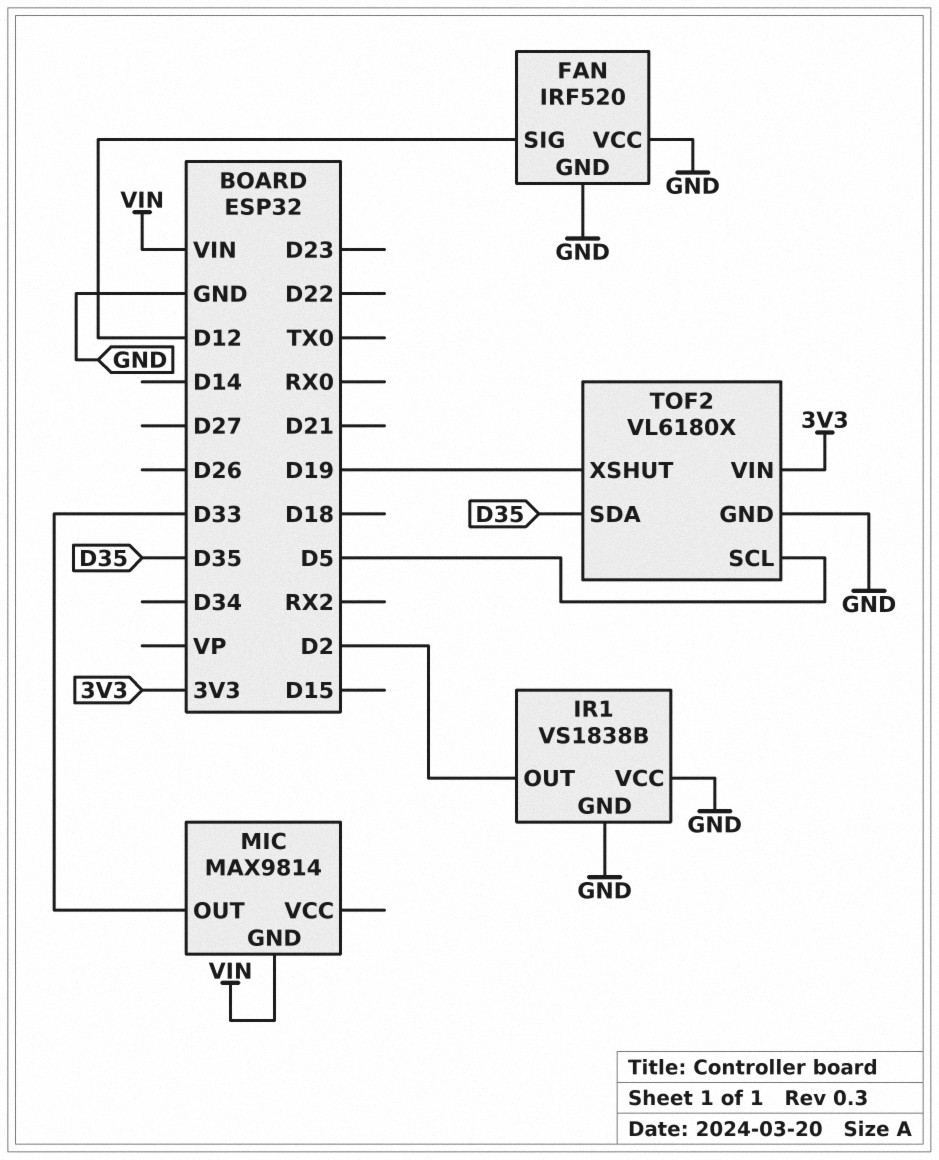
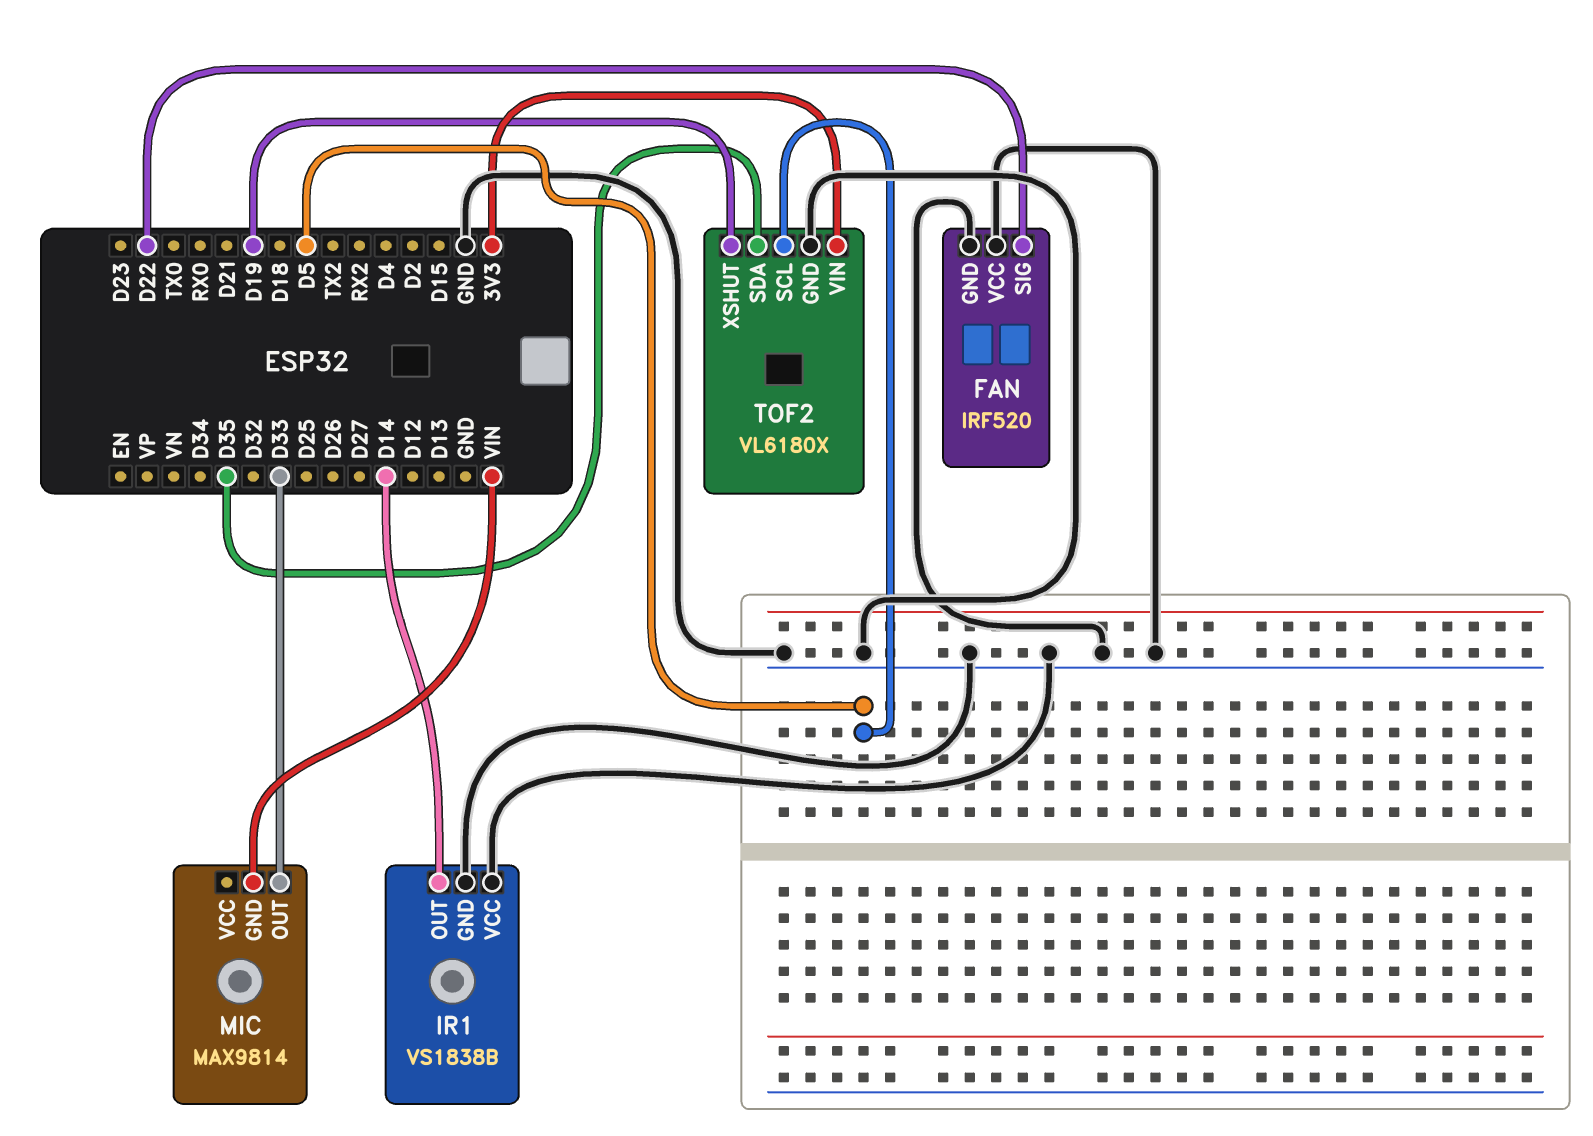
FAN pin SIG: D12 -> D22
IR1 pin OUT: D2 -> D14

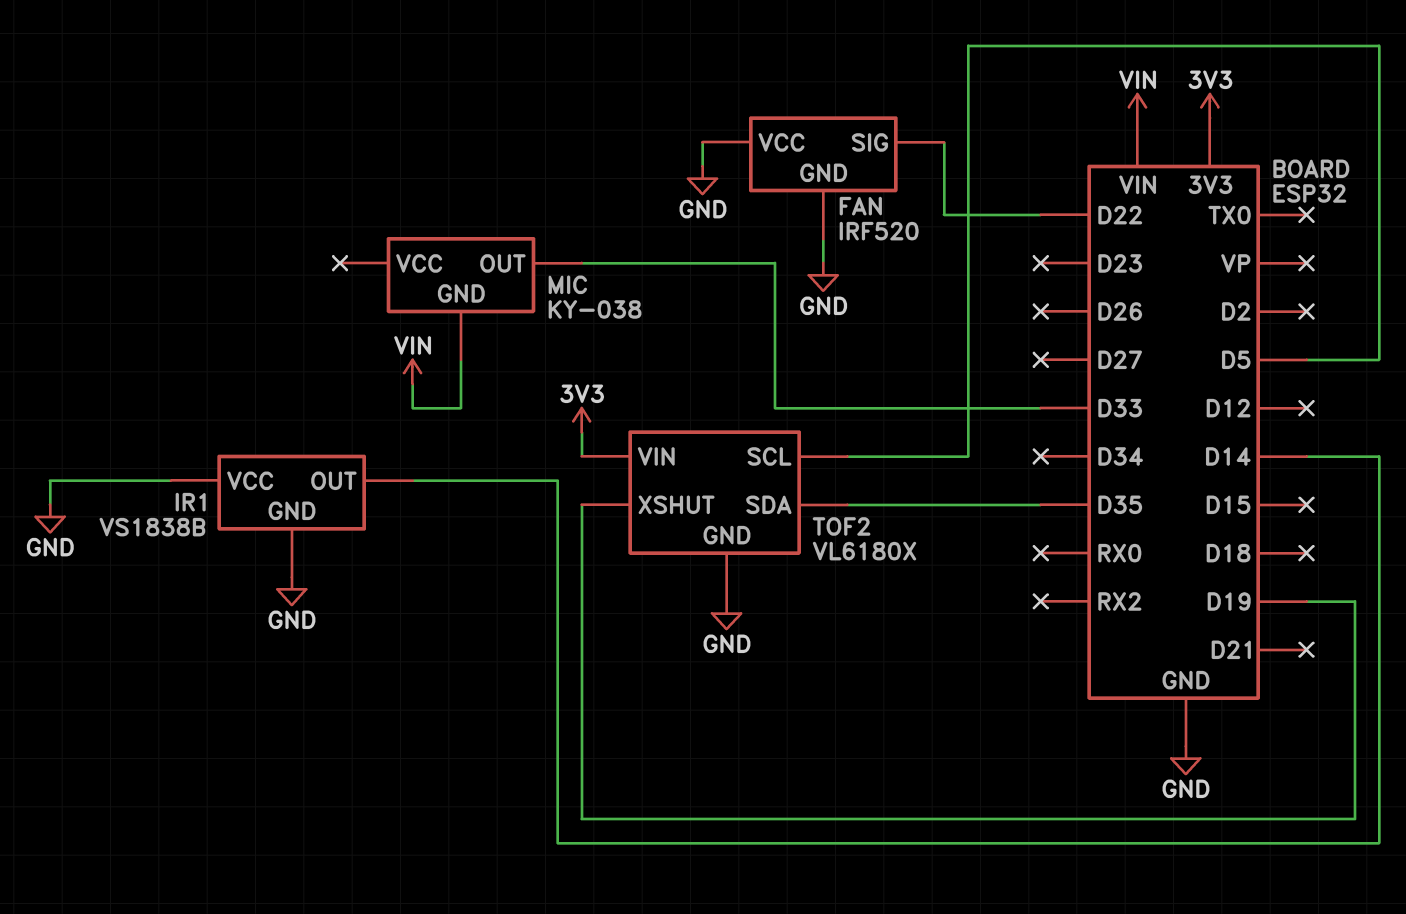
MIC: MAX9814 -> KY-038

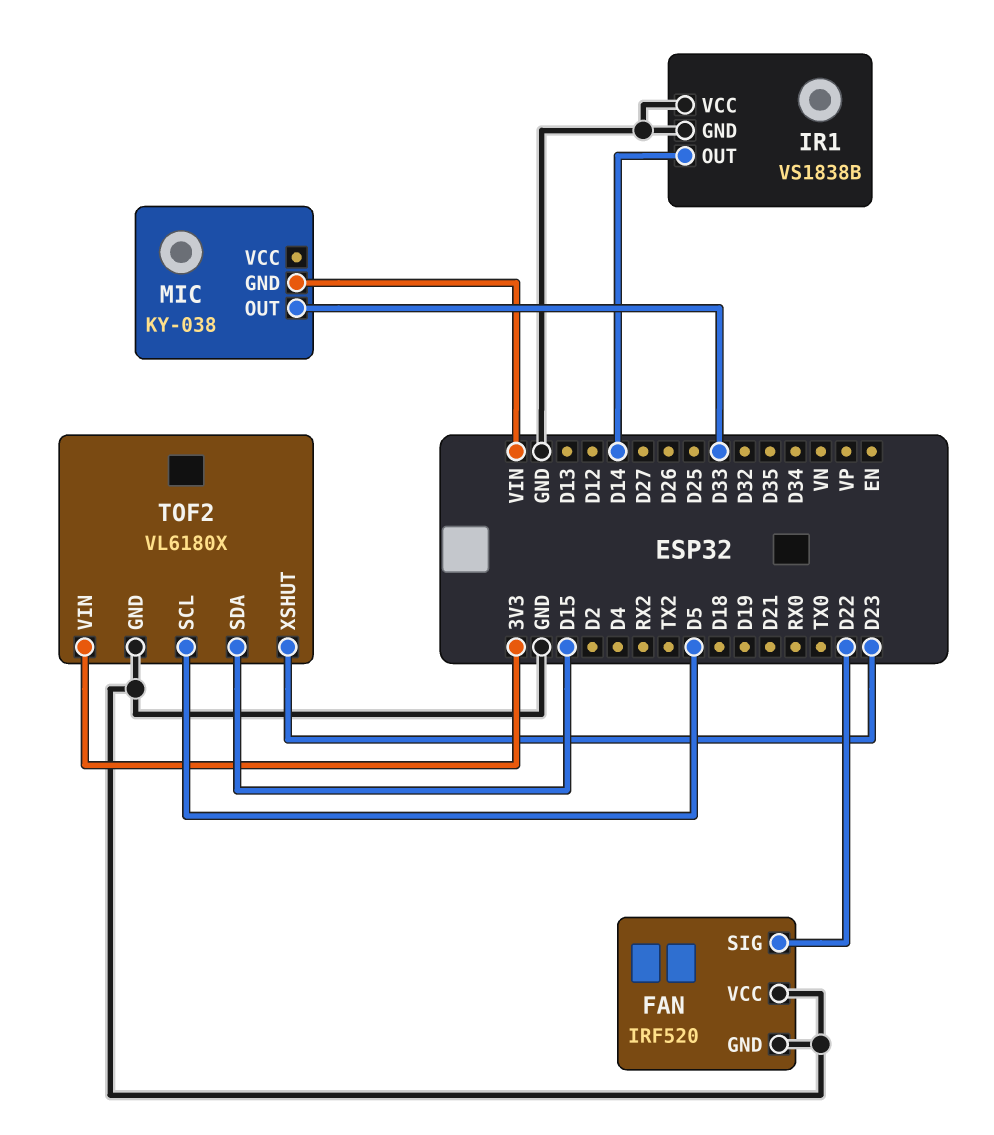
TOF2 pin SDA: D35 -> D15
TOF2 pin XSHUT: D19 -> D23

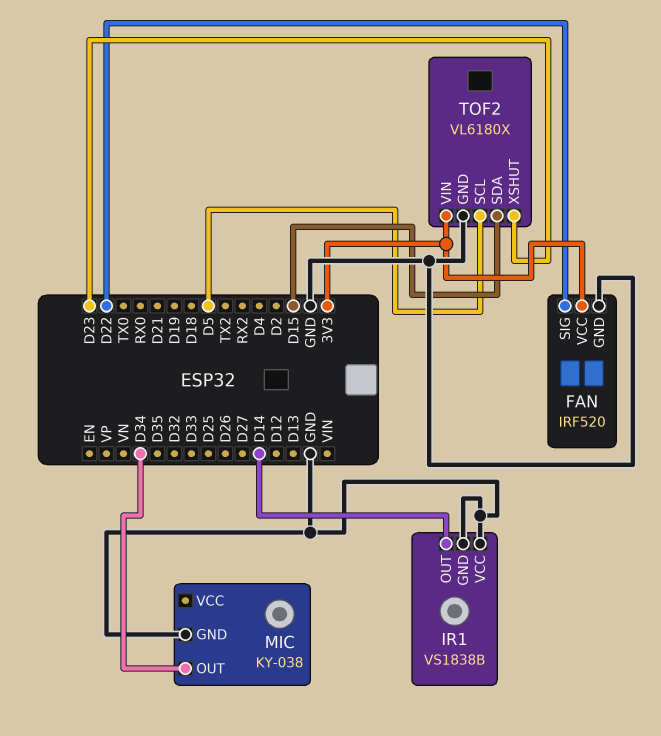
FAN pin VCC: GND -> 3V3
MIC pin GND: VIN -> GND
MIC pin OUT: D33 -> D34

